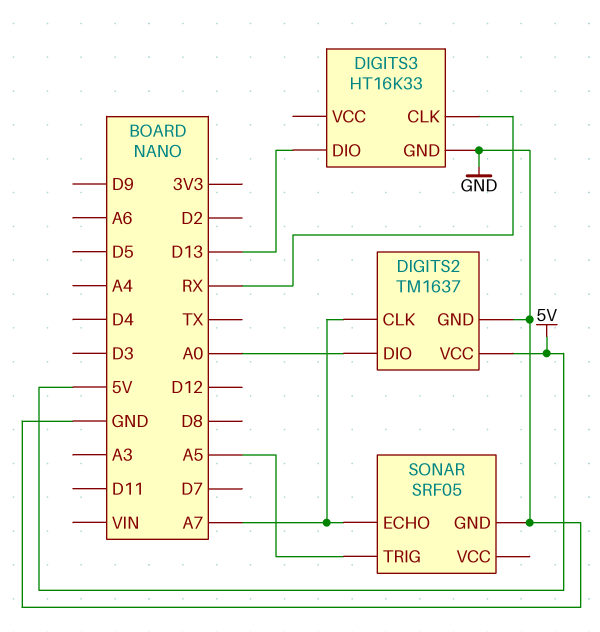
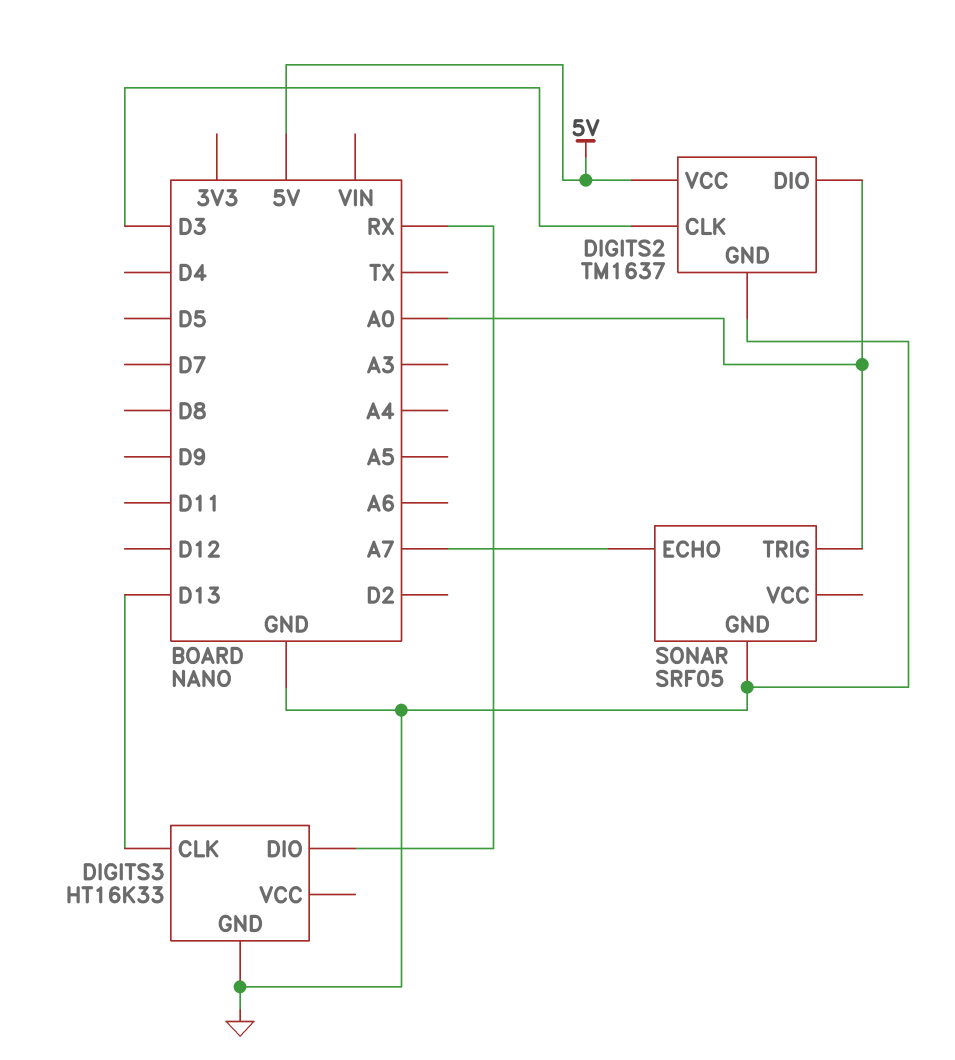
DIGITS2 pin CLK: A7 -> D3
DIGITS3 pin CLK: RX -> D13
DIGITS3 pin DIO: D13 -> RX
SONAR pin TRIG: A5 -> A0

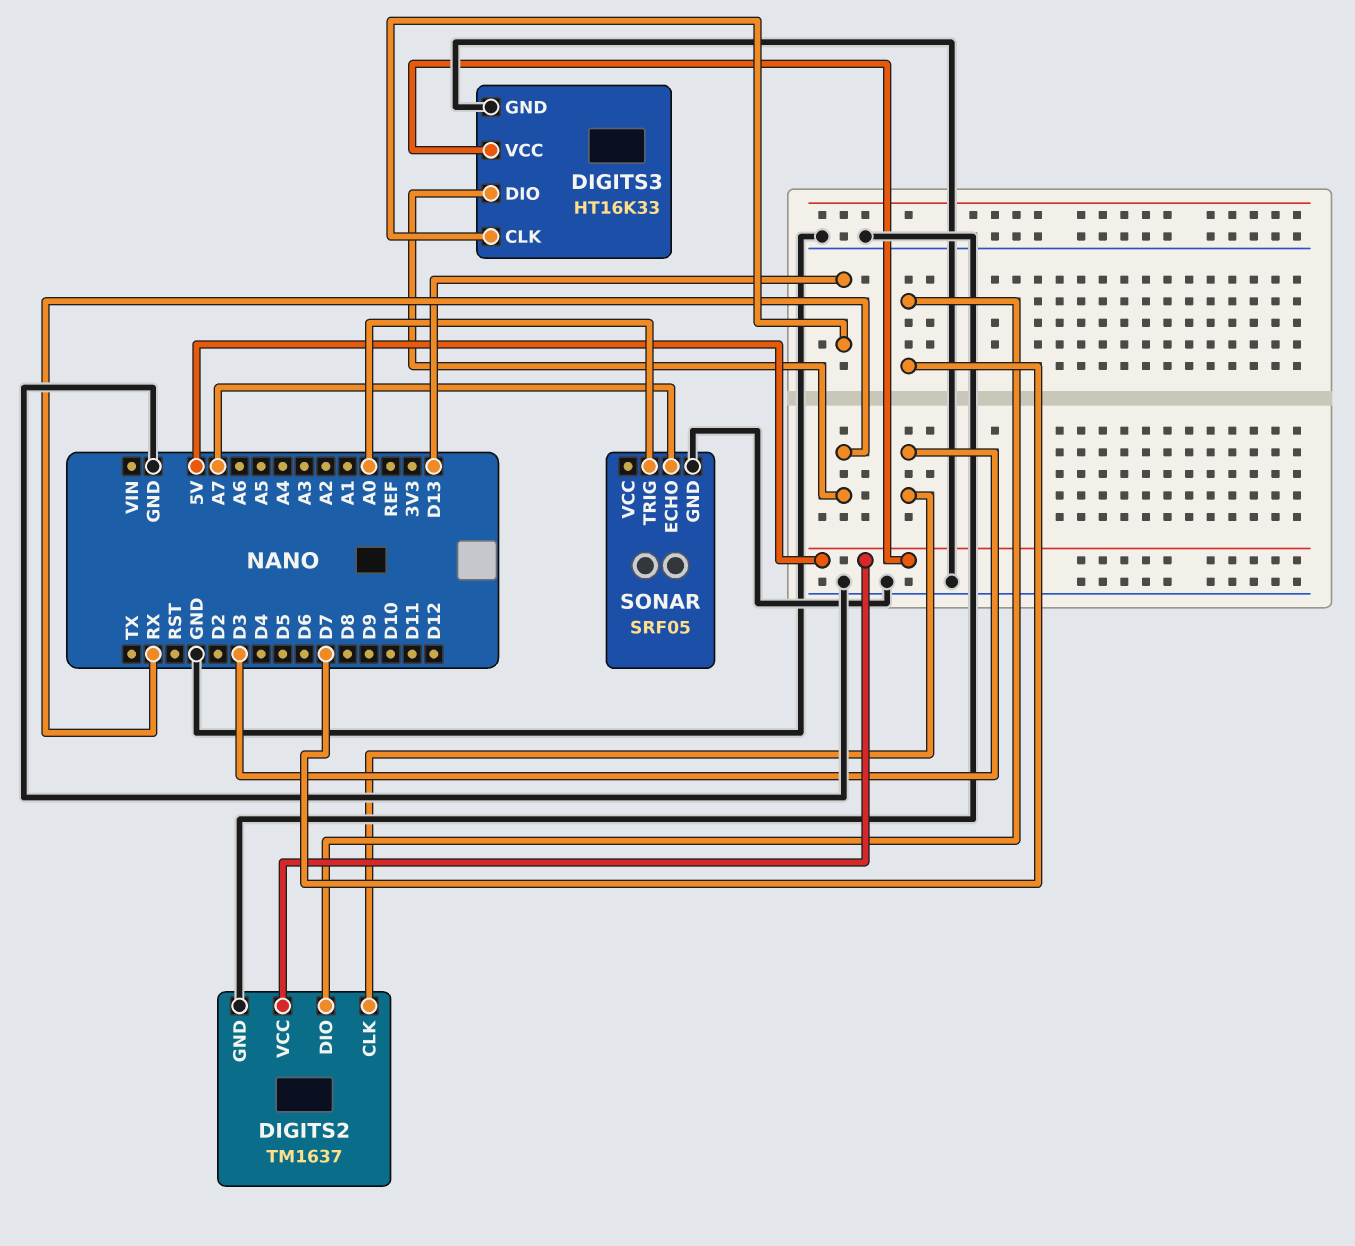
DIGITS2 pin DIO: A0 -> D7
DIGITS3 pin VCC: none -> 5V

